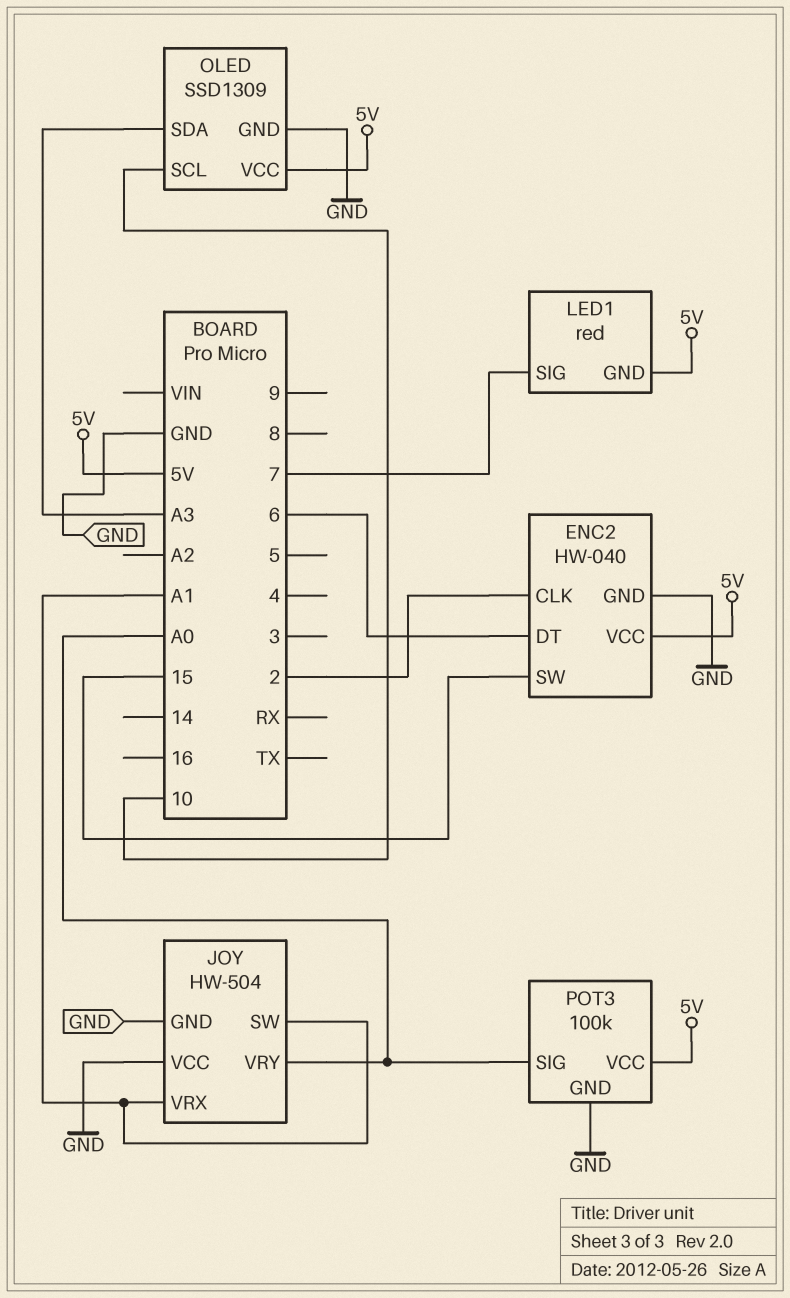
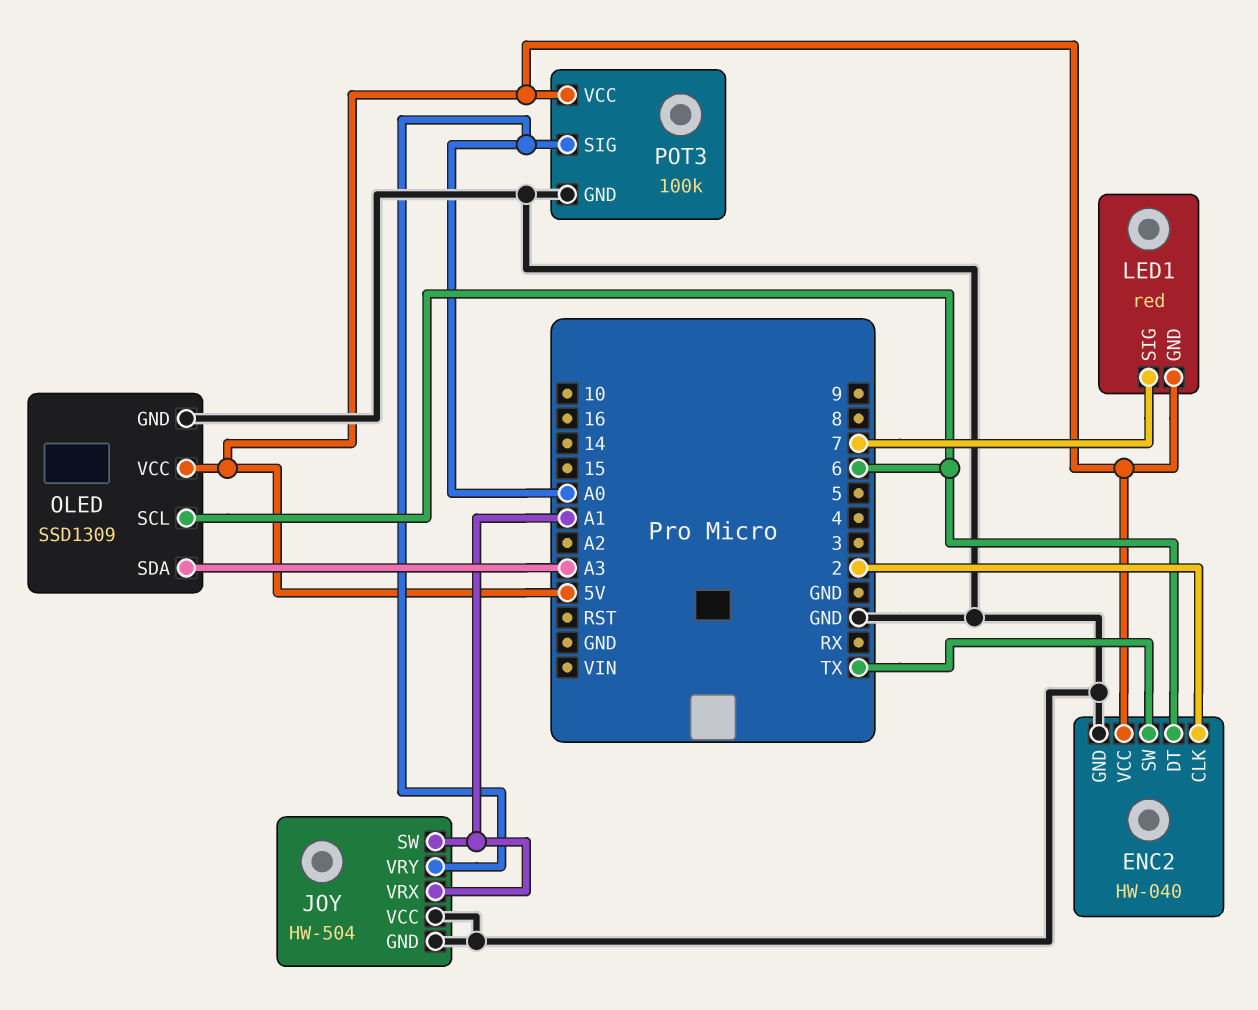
ENC2 pin SW: 15 -> TX
OLED pin SCL: 10 -> 6

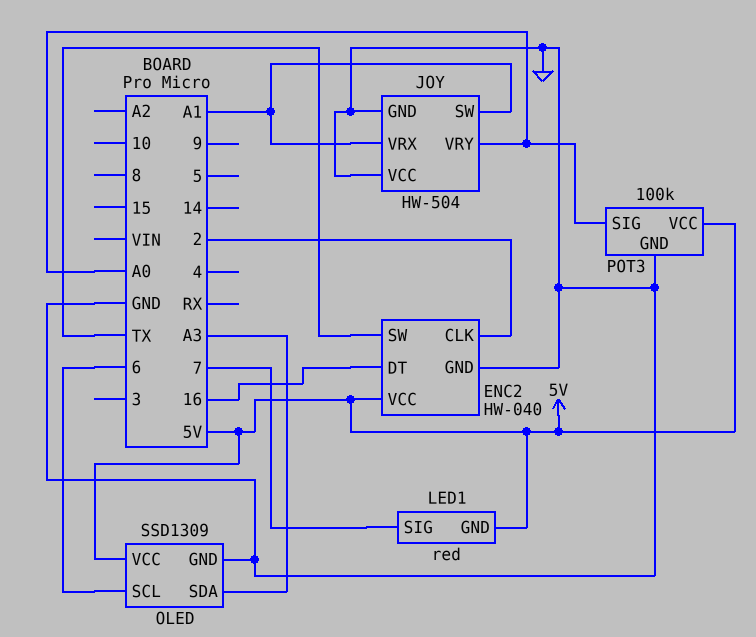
ENC2 pin DT: 6 -> 16

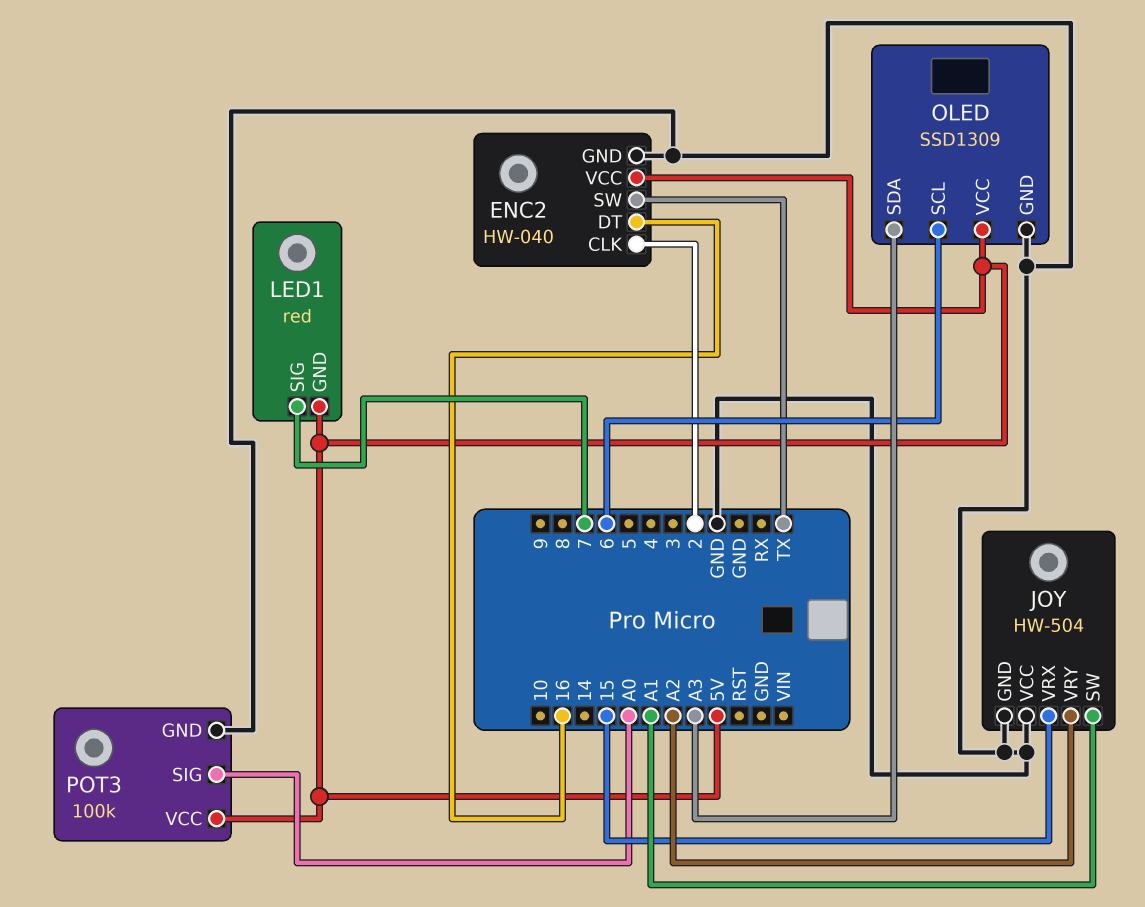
JOY pin VRX: A1 -> 15
JOY pin VRY: A0 -> A2

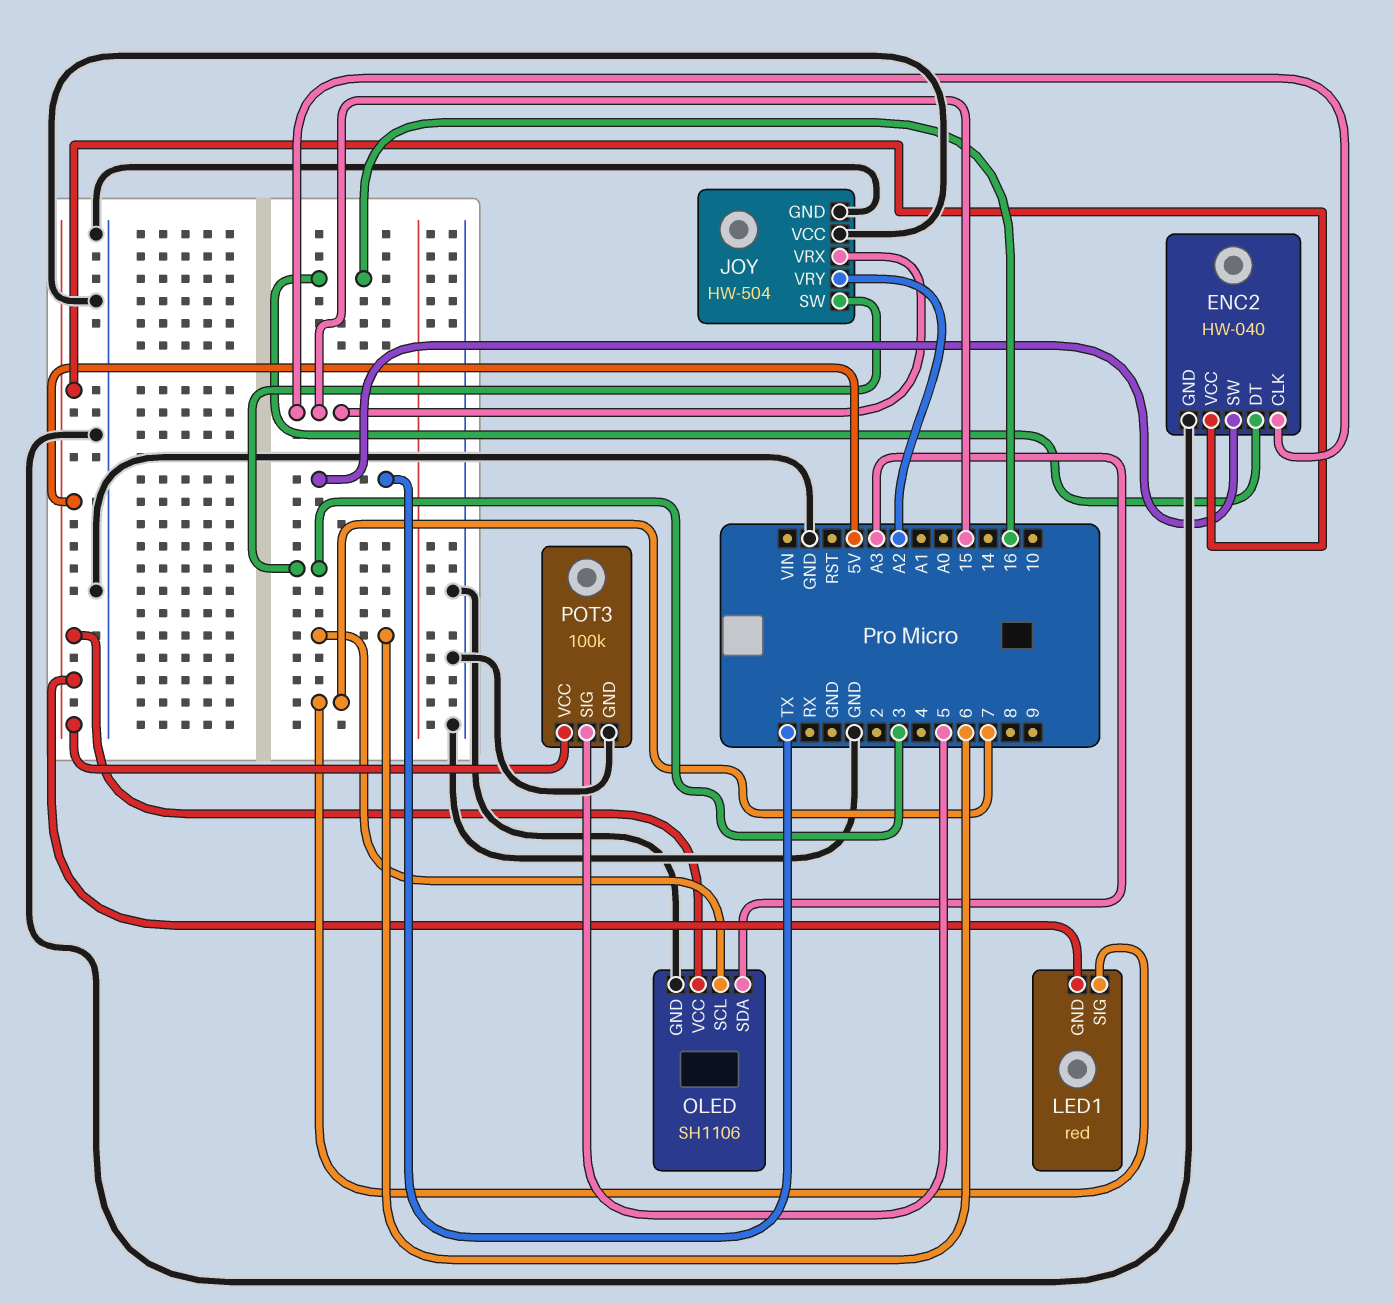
ENC2 pin CLK: 2 -> 15
JOY pin SW: A1 -> 3
OLED: SSD1309 -> SH1106
POT3 pin SIG: A0 -> 5

